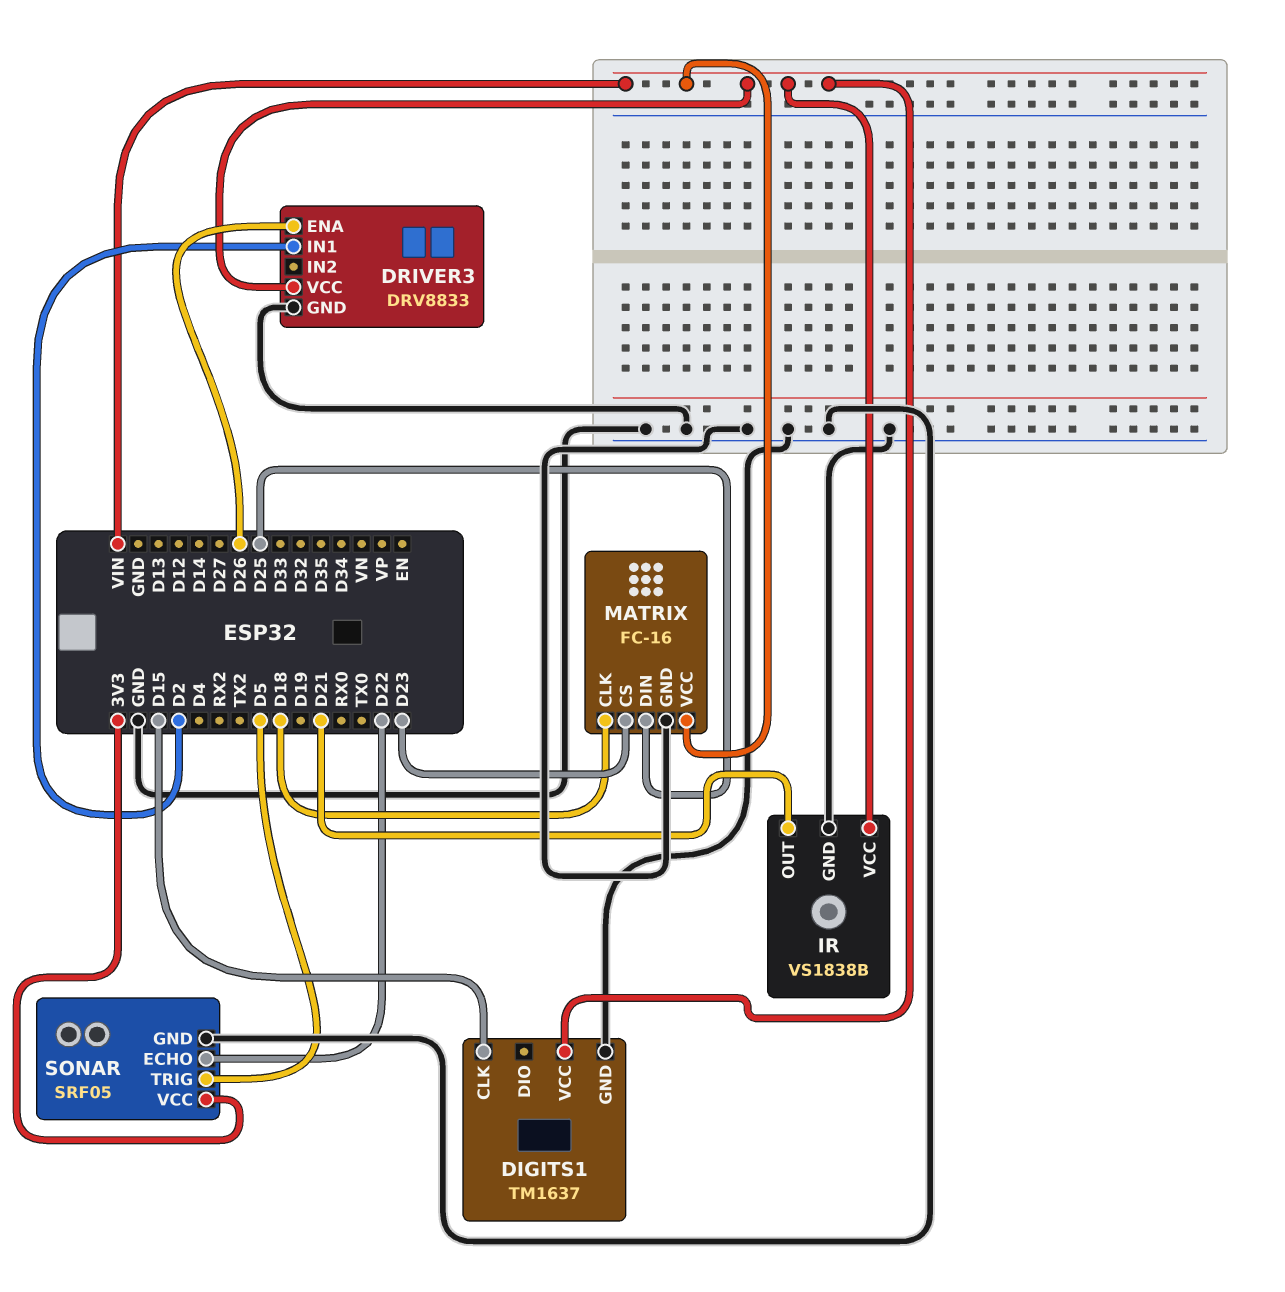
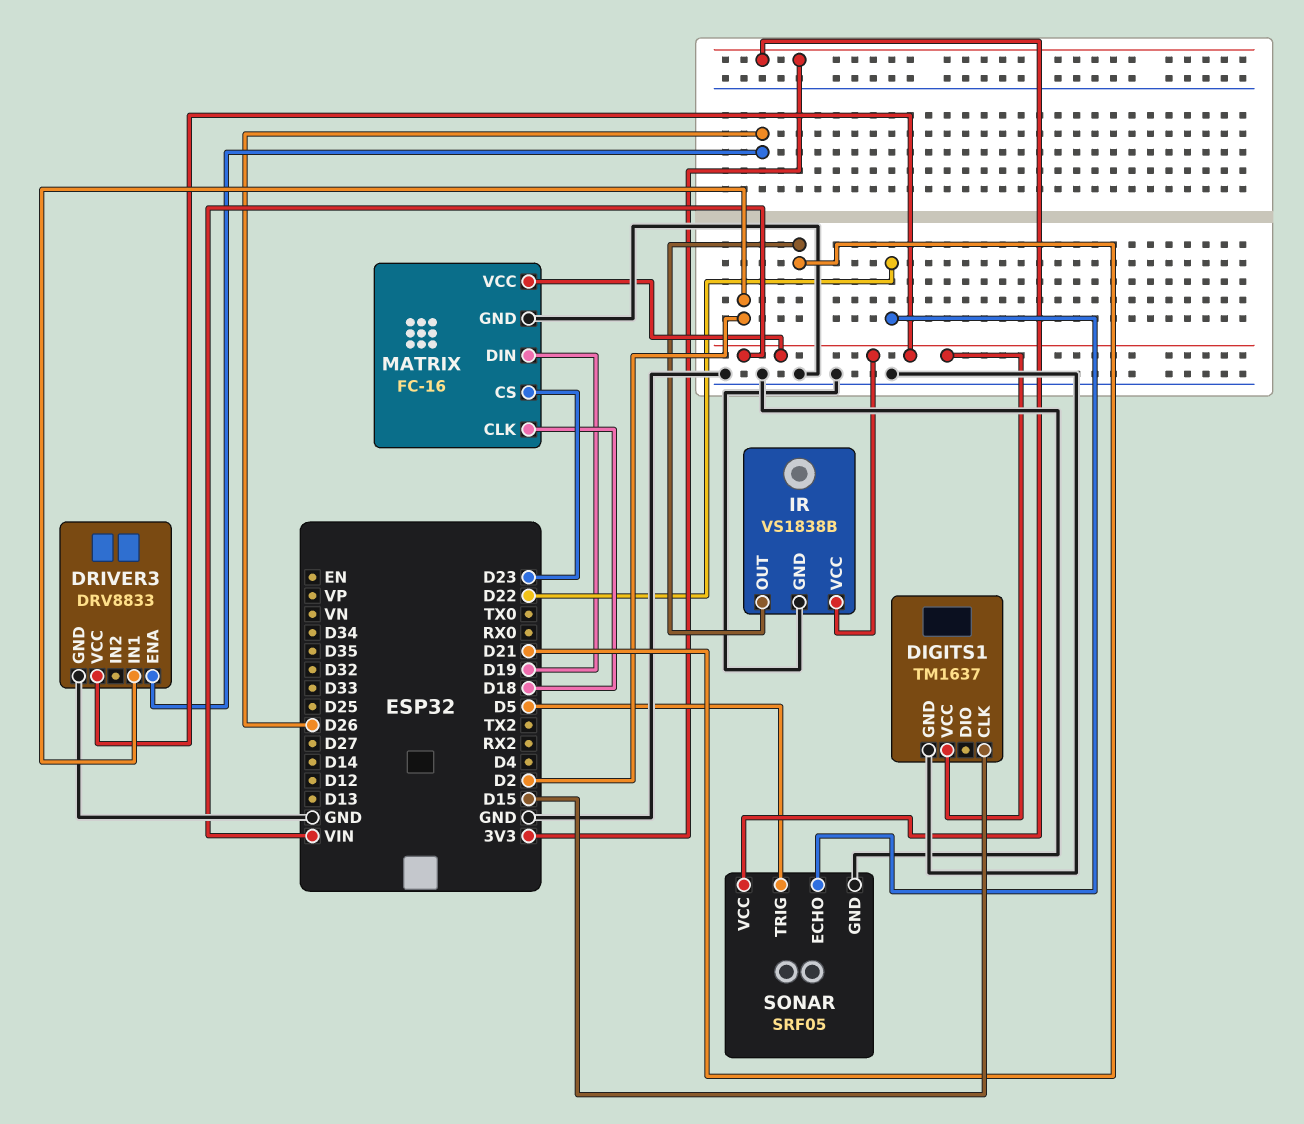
MATRIX pin DIN: D25 -> D19

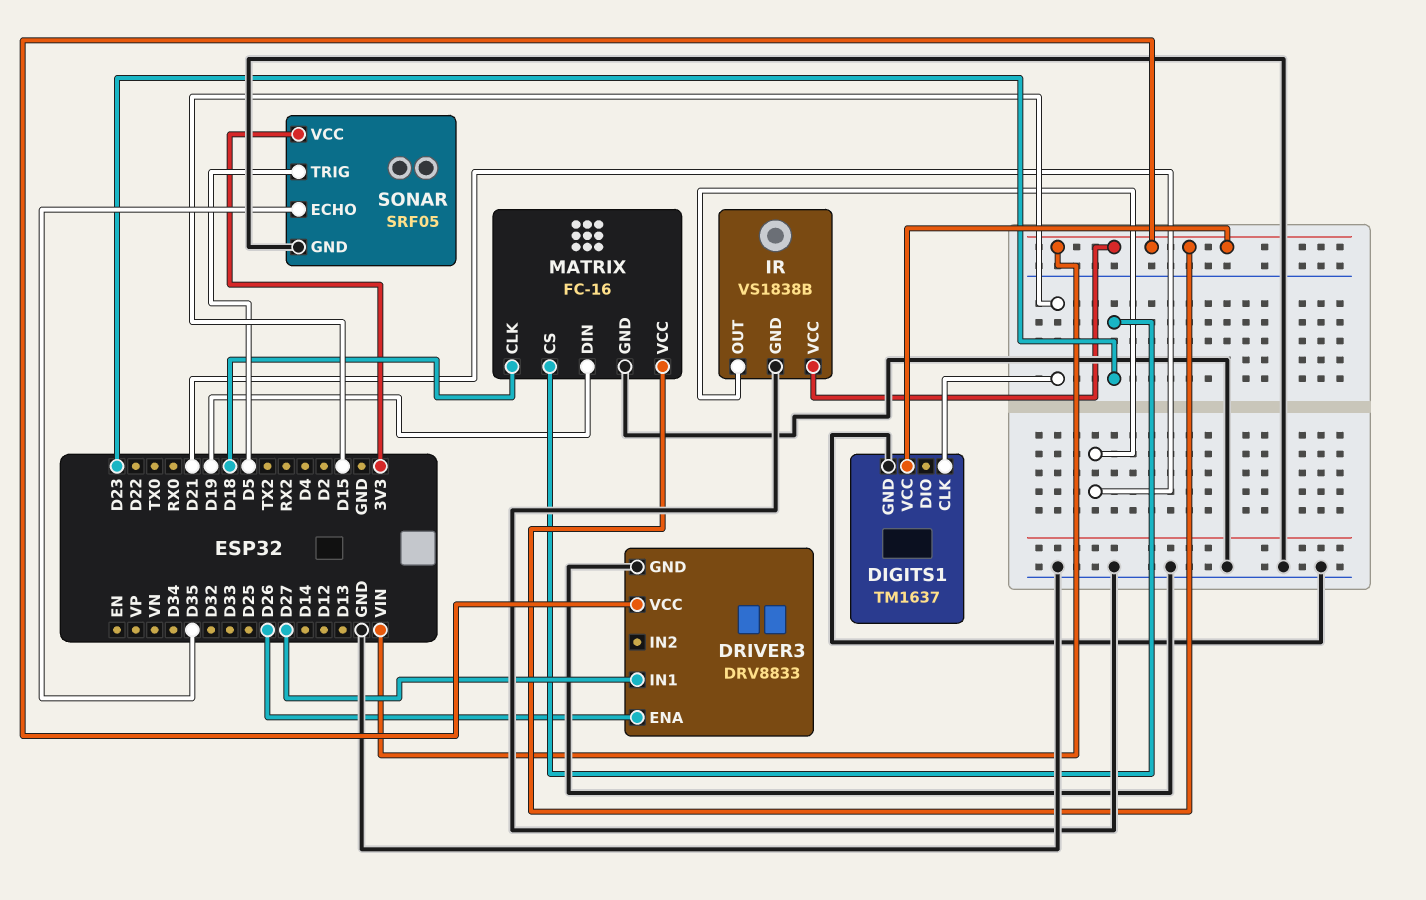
DRIVER3 pin IN1: D2 -> D27
SONAR pin ECHO: D22 -> D35

